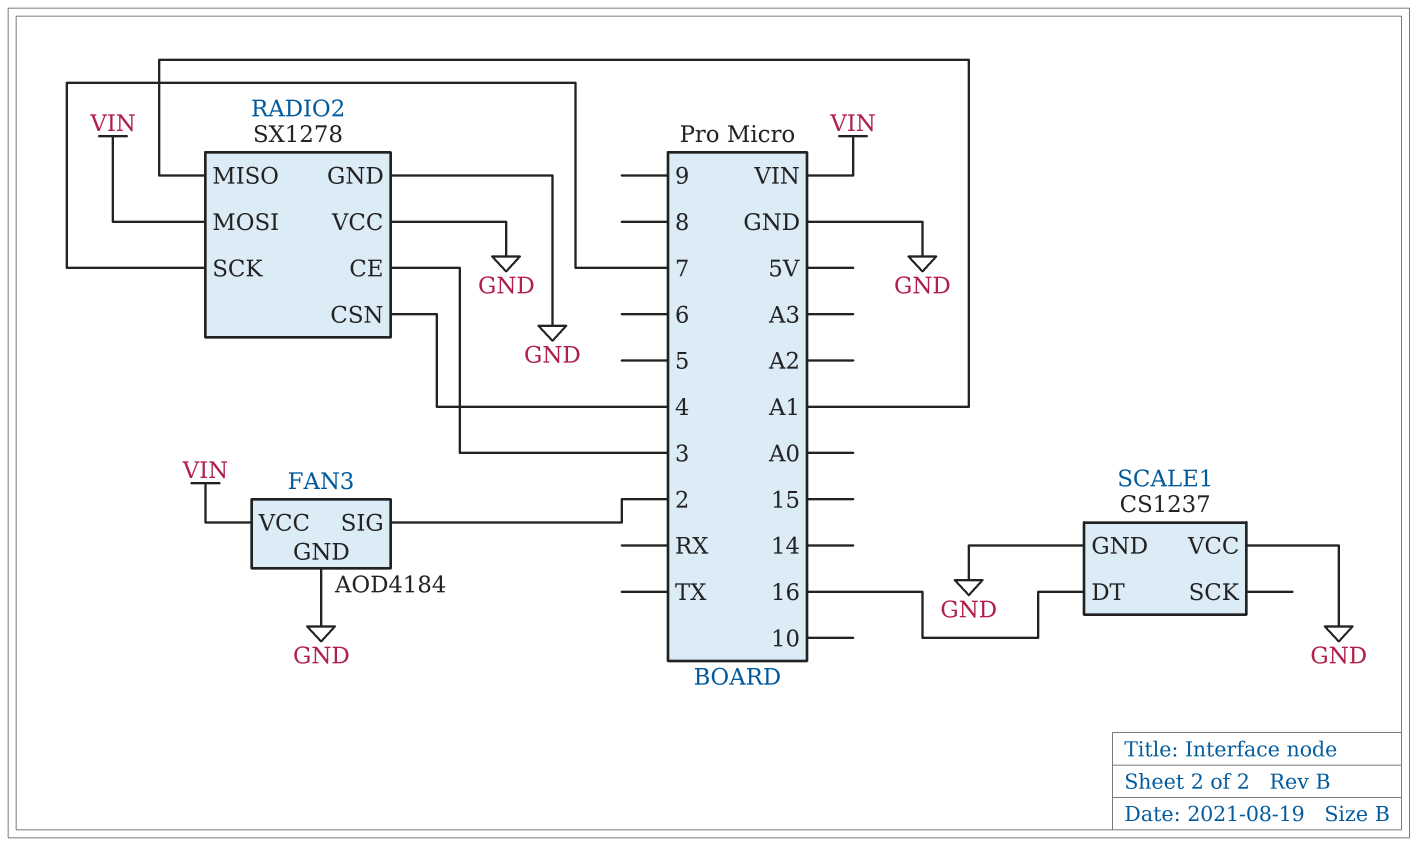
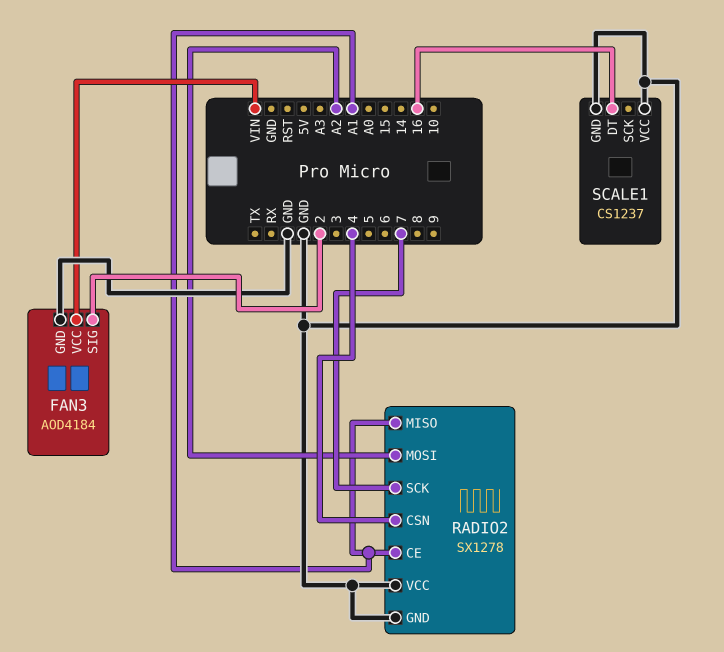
RADIO2 pin CE: 3 -> A1
RADIO2 pin MOSI: VIN -> A2

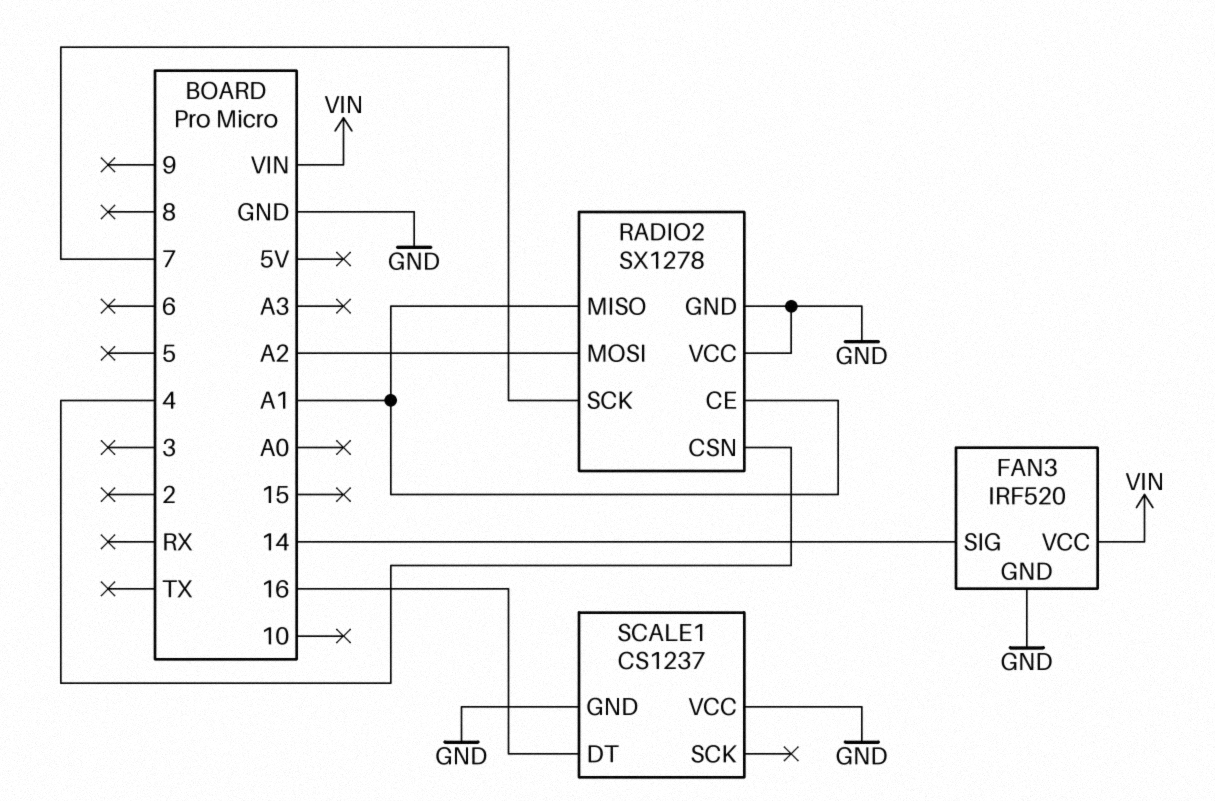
FAN3: AOD4184 -> IRF520
FAN3 pin SIG: 2 -> 14

